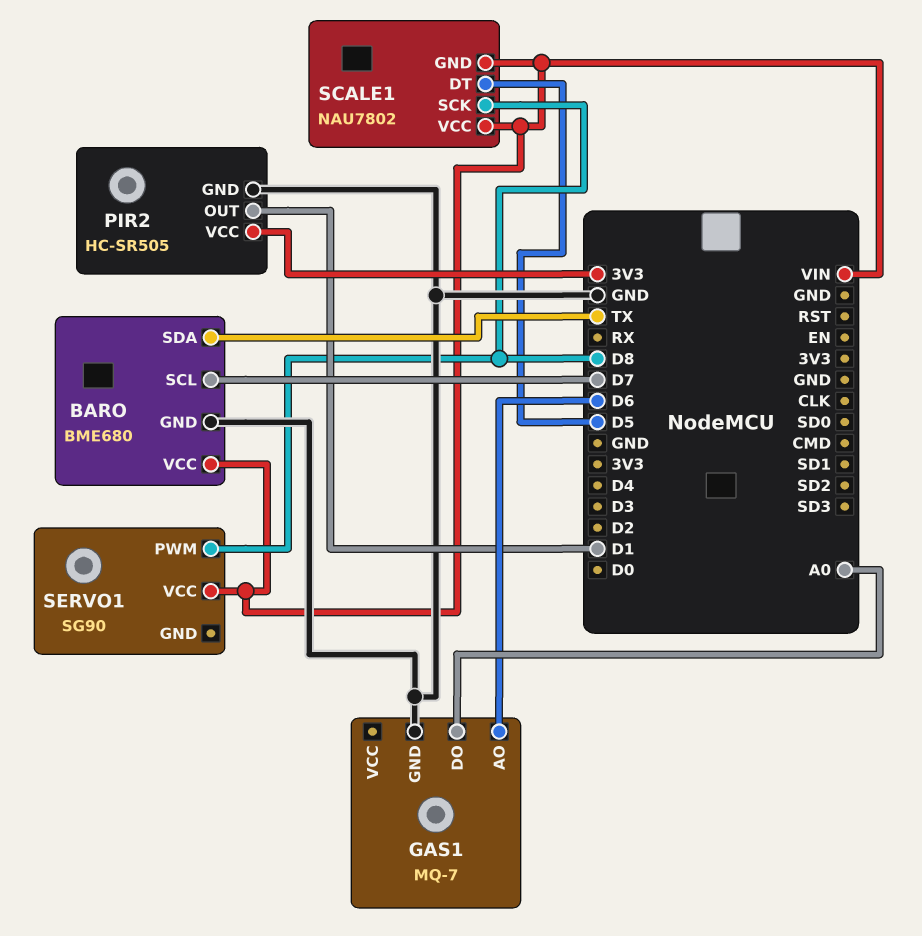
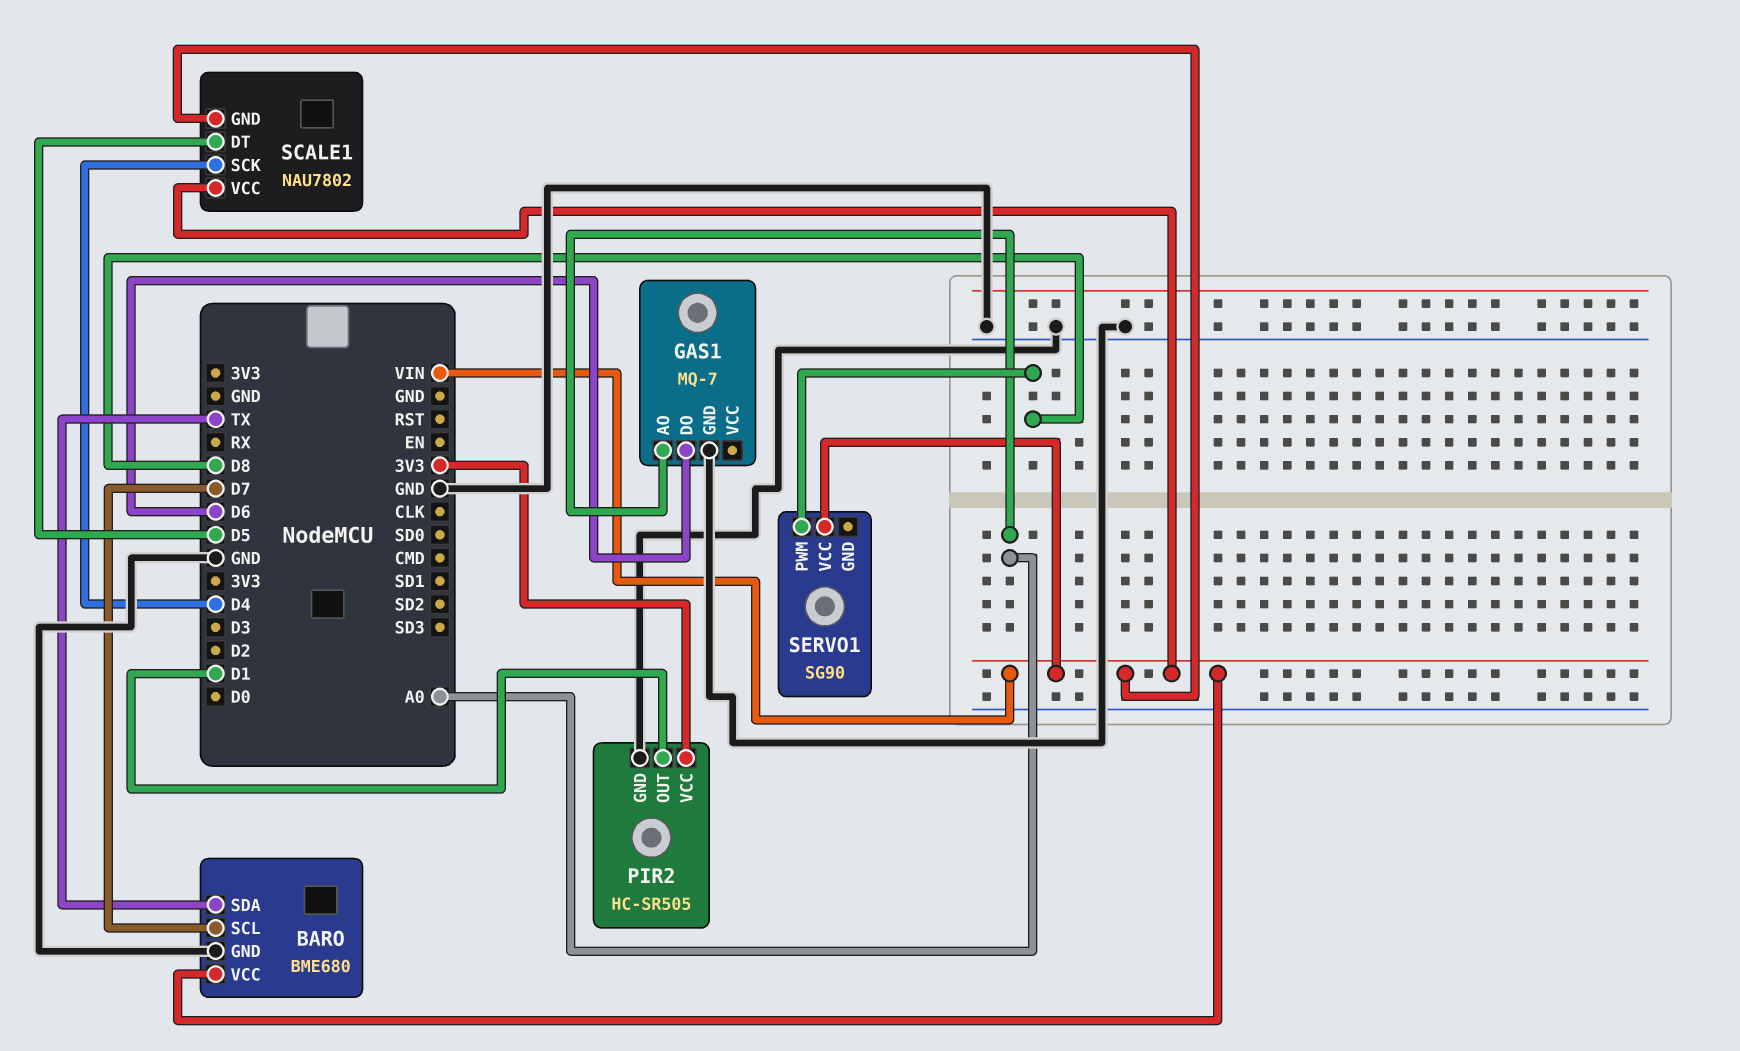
GAS1 pin AO: D6 -> A0
GAS1 pin DO: A0 -> D6
SCALE1 pin SCK: D8 -> D4

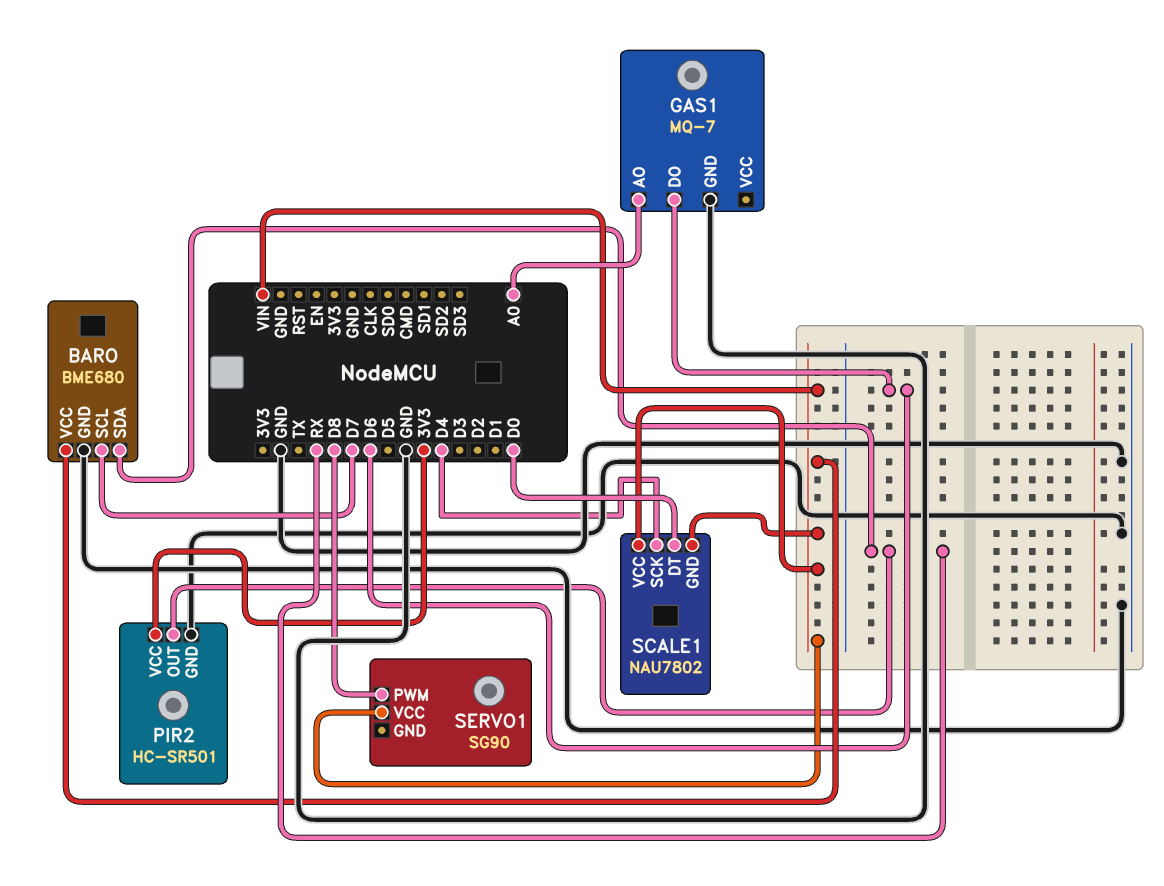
BARO pin SDA: TX -> RX
PIR2: HC-SR505 -> HC-SR501
PIR2 pin OUT: D1 -> RX
SCALE1 pin DT: D5 -> D0

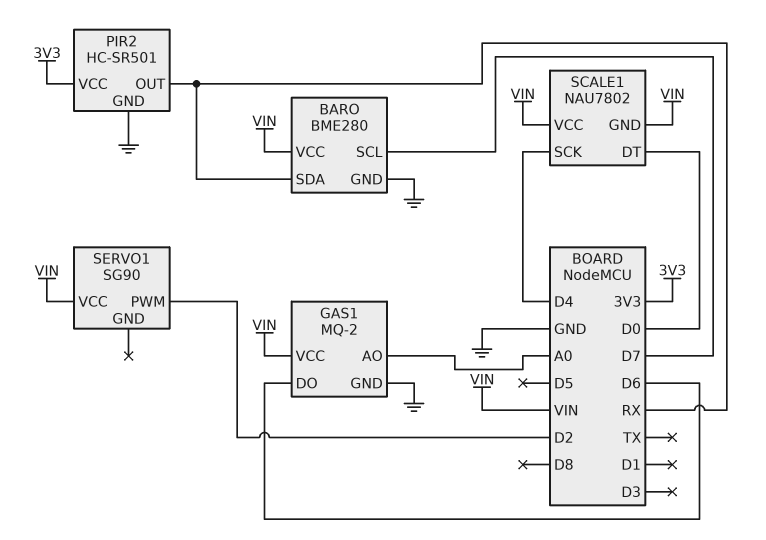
BARO: BME680 -> BME280
GAS1: MQ-7 -> MQ-2
GAS1 pin VCC: none -> VIN
SERVO1 pin PWM: D8 -> D2

